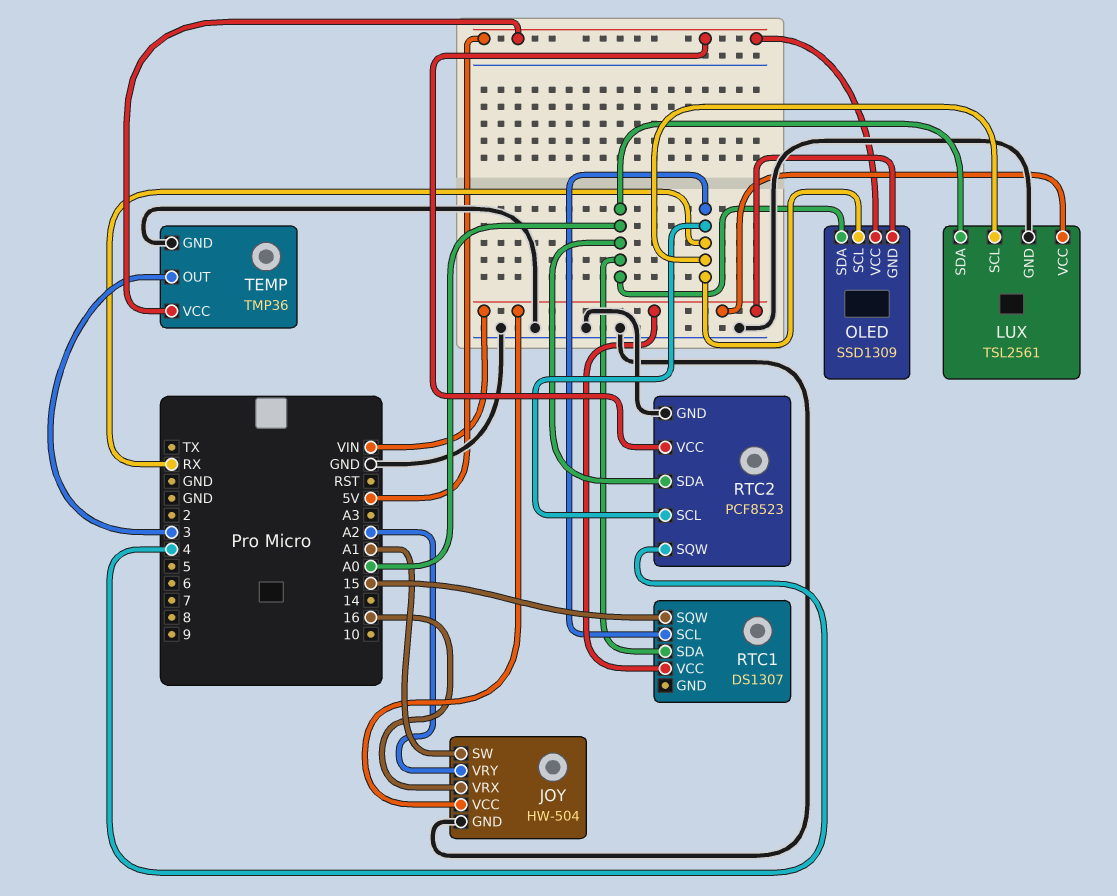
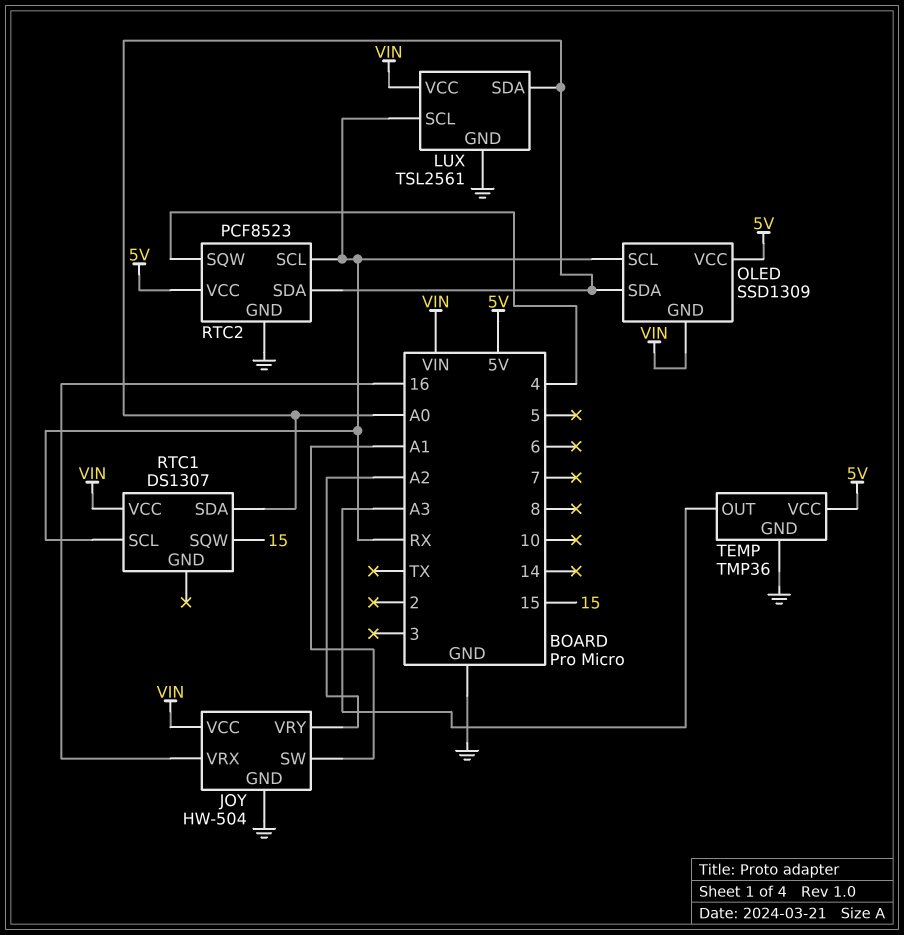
TEMP pin OUT: 3 -> A3

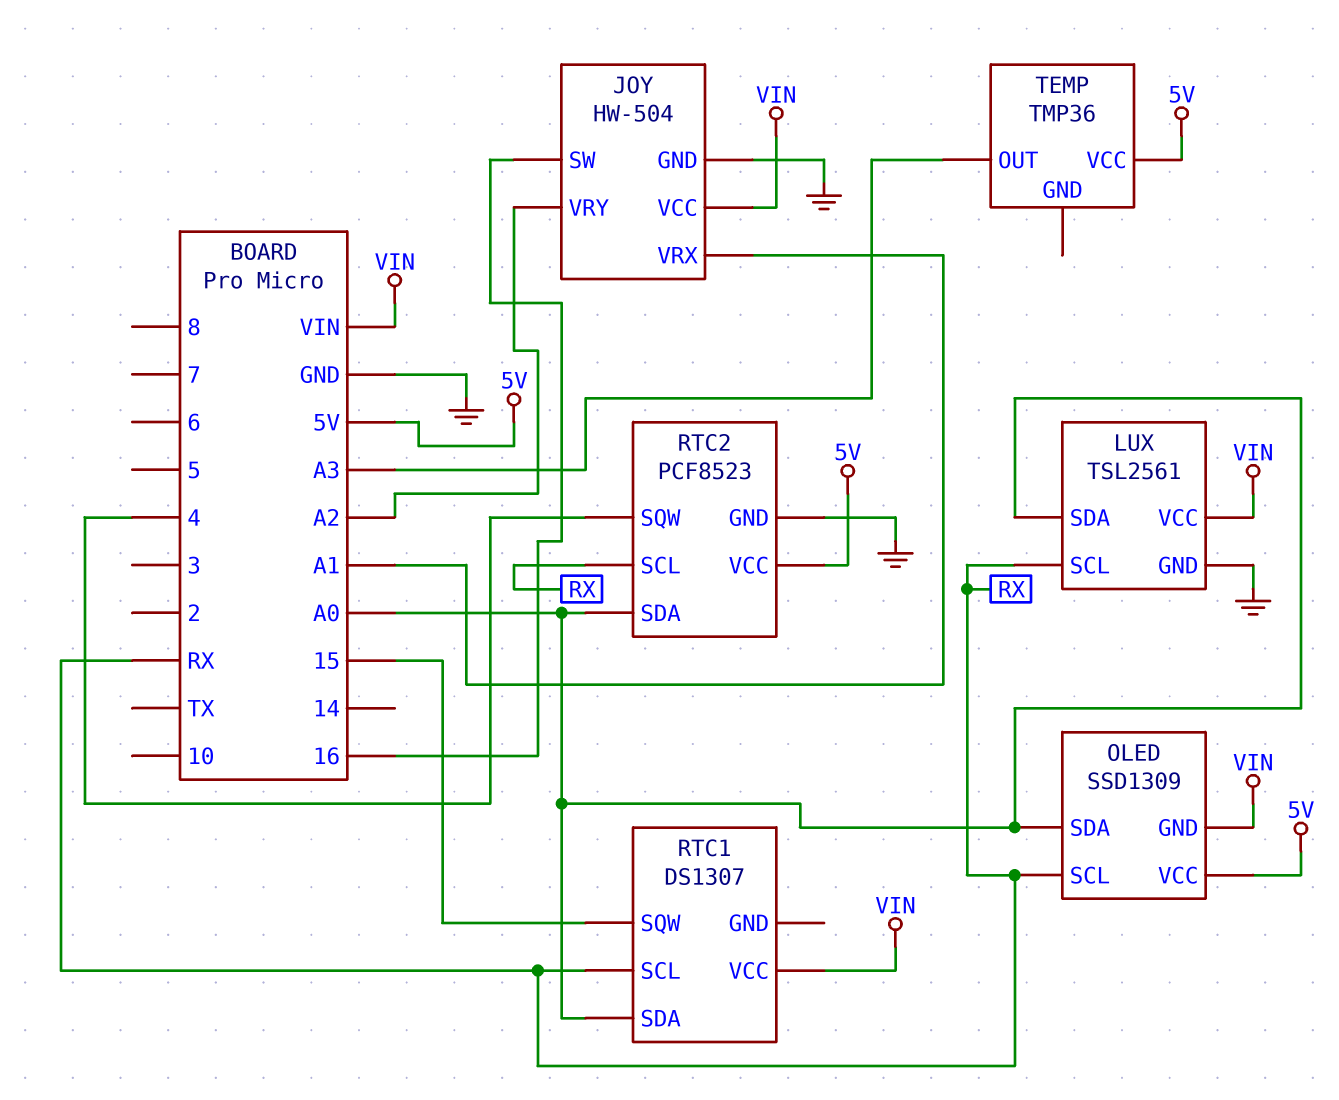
JOY pin SW: A1 -> 16
JOY pin VRX: 16 -> A1
TEMP pin GND: GND -> none

